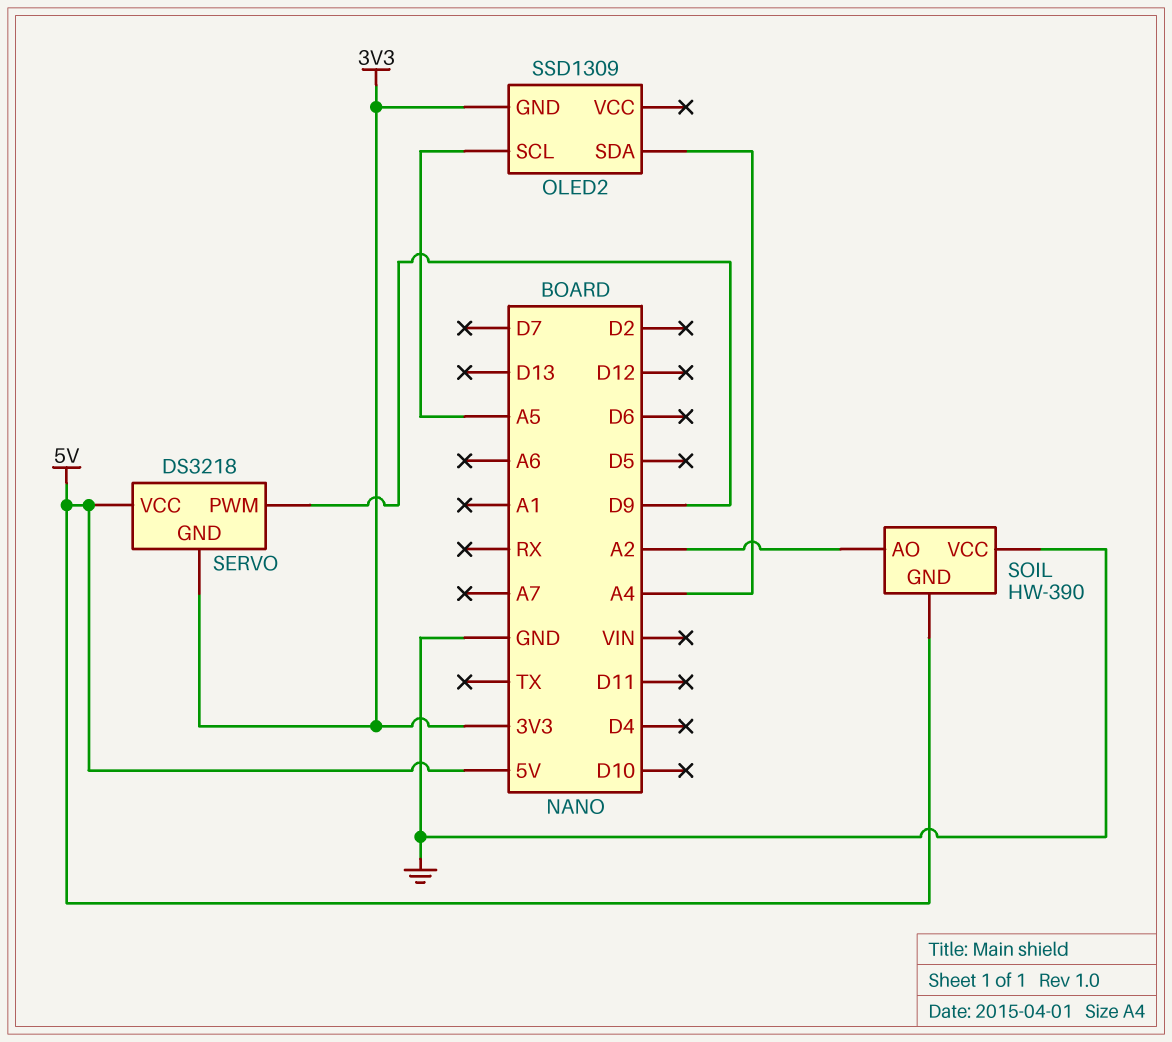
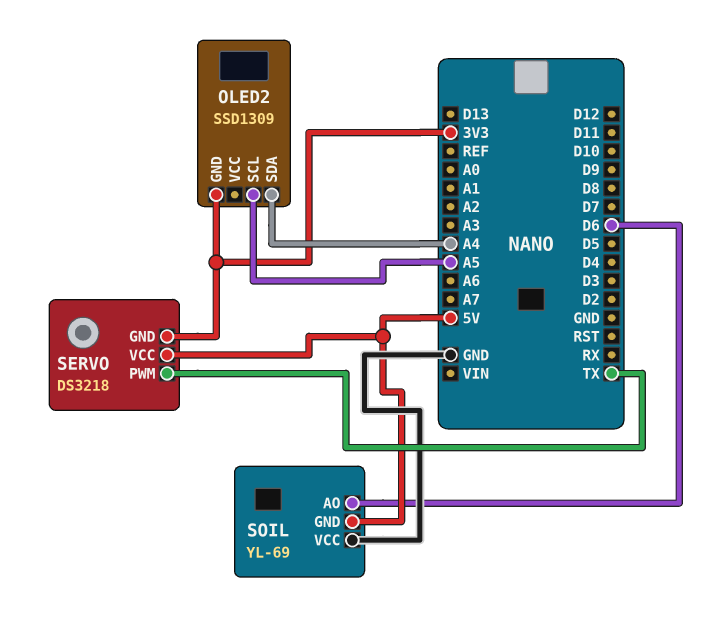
SERVO pin PWM: D9 -> TX
SOIL: HW-390 -> YL-69
SOIL pin AO: A2 -> D6

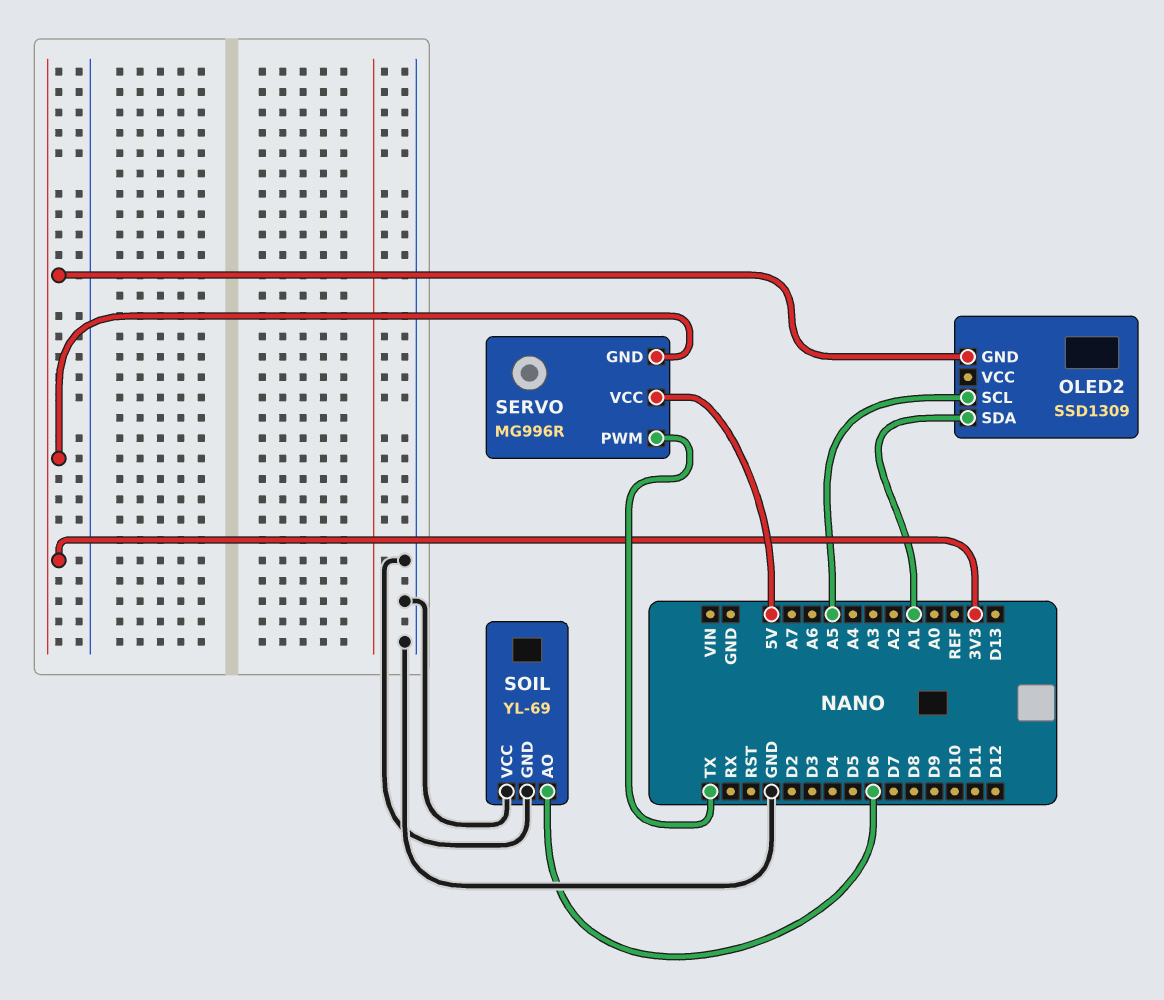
OLED2 pin SDA: A4 -> A1
SERVO: DS3218 -> MG996R
SOIL pin GND: 5V -> GND

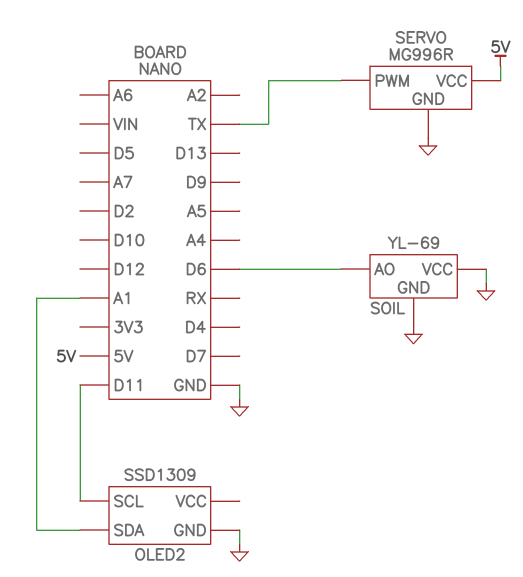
OLED2 pin GND: 3V3 -> GND
OLED2 pin SCL: A5 -> D11
SERVO pin GND: 3V3 -> GND

